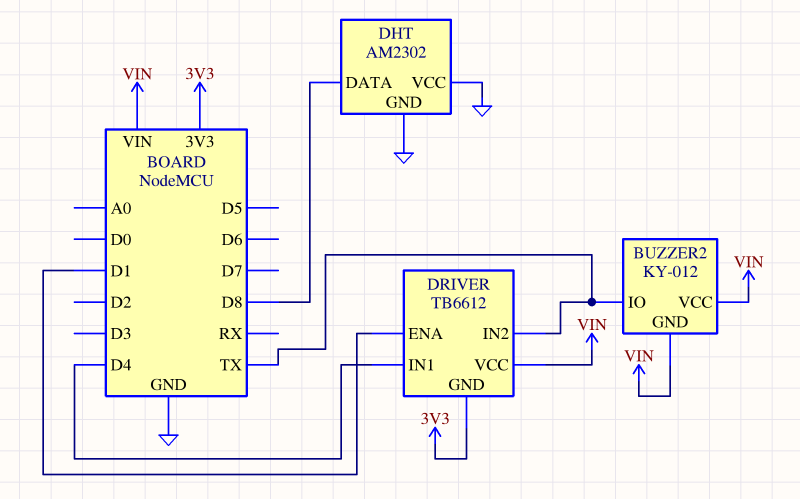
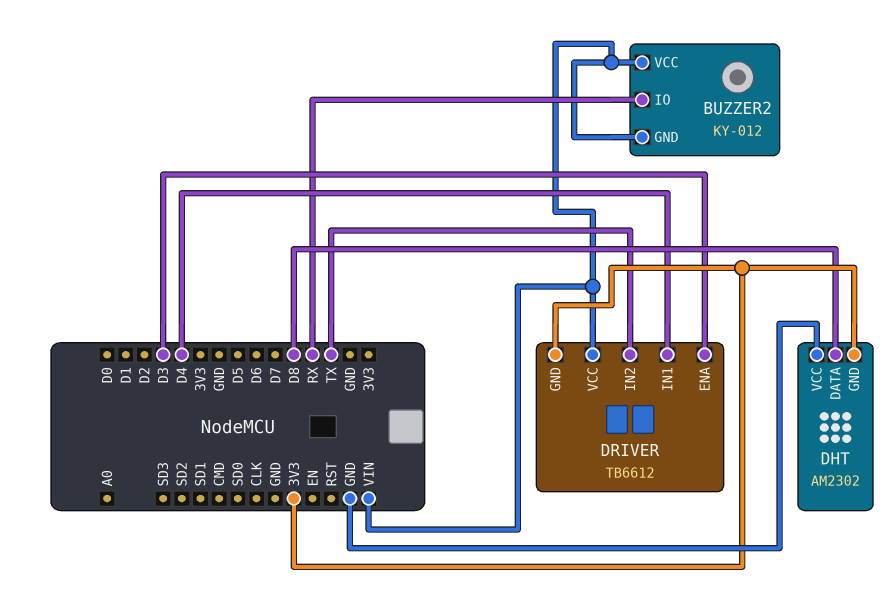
BUZZER2 pin IO: TX -> RX
DHT pin GND: GND -> 3V3
DRIVER pin ENA: D1 -> D3

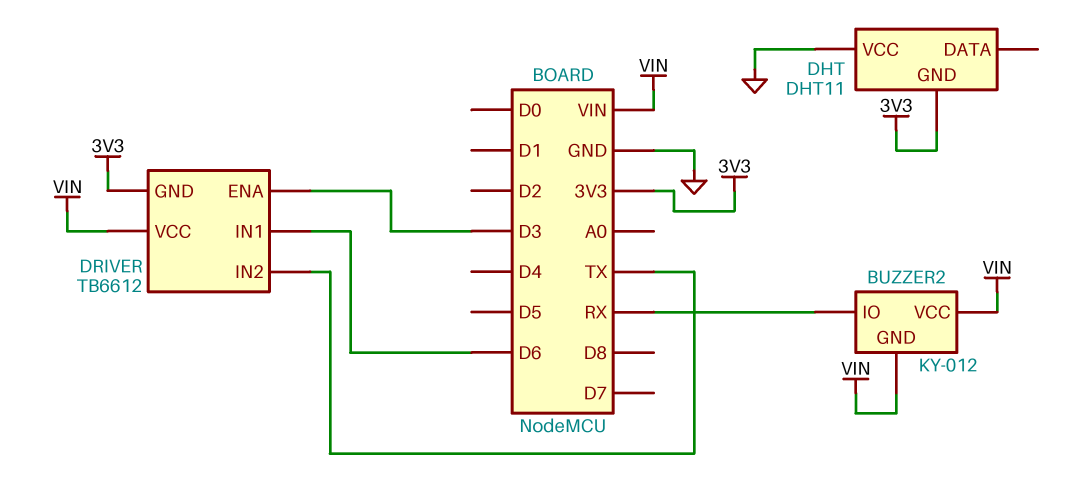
DHT: AM2302 -> DHT11
DHT pin DATA: D8 -> none
DRIVER pin IN1: D4 -> D6

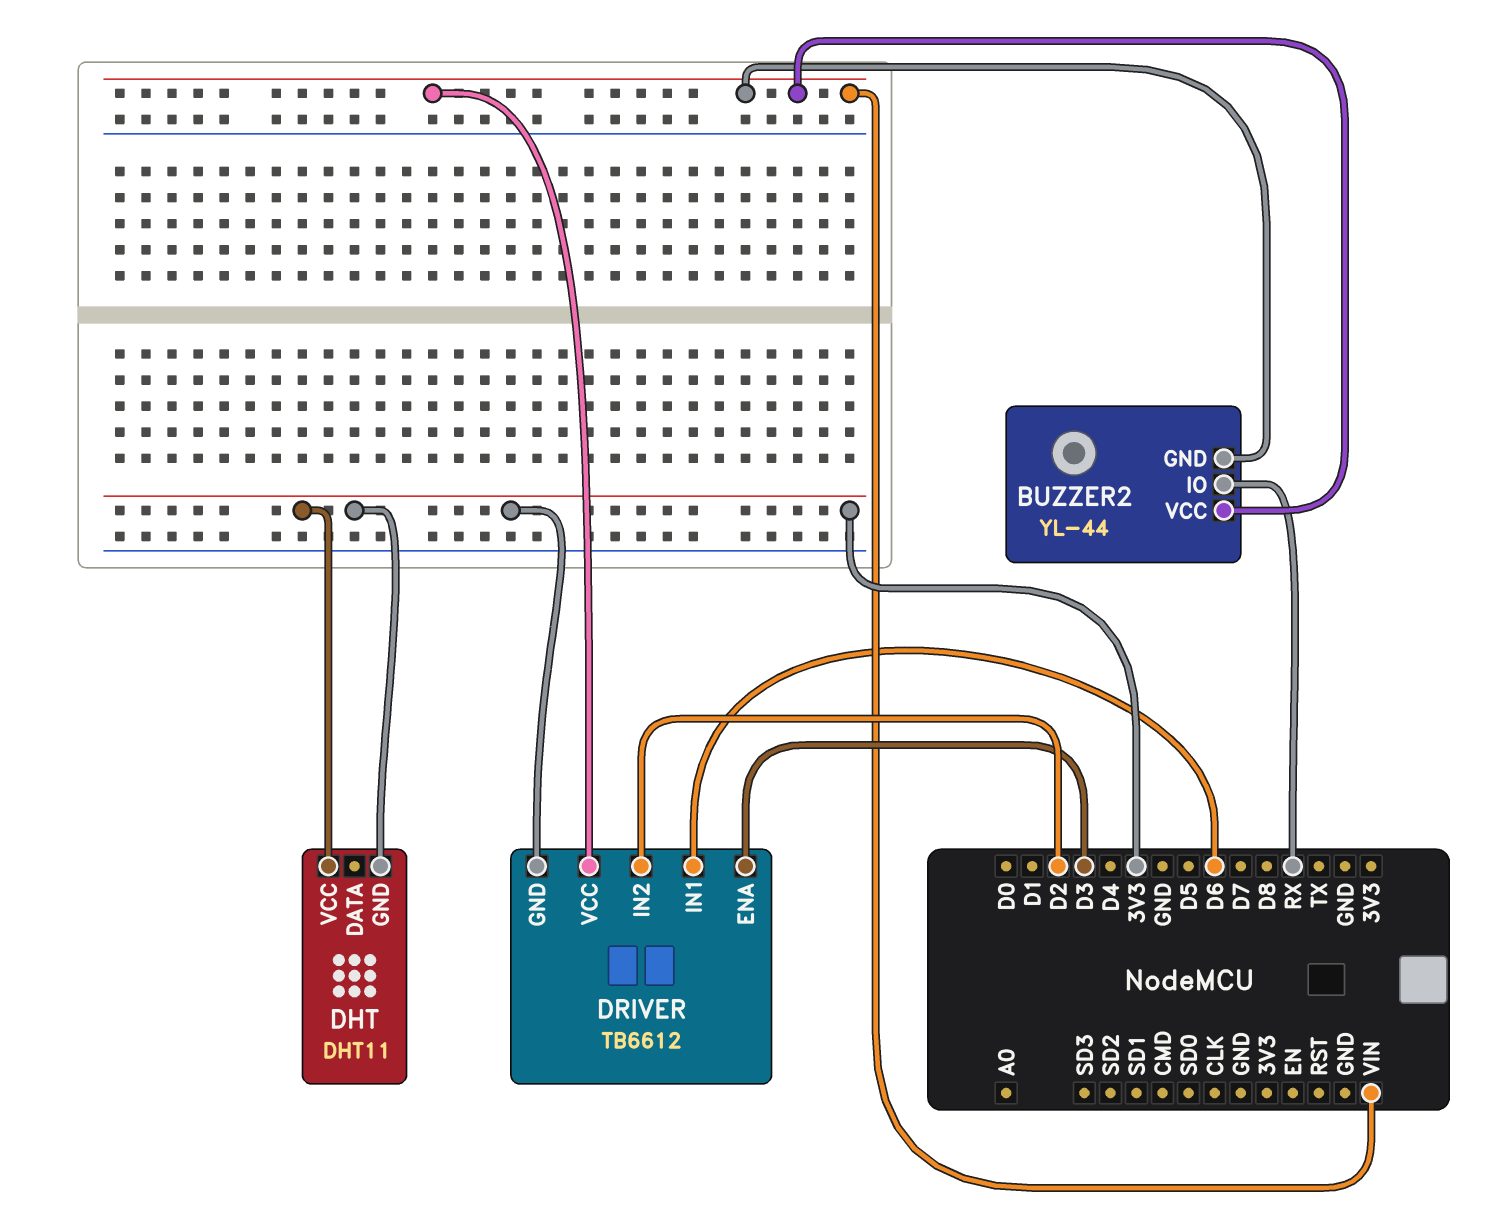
BUZZER2: KY-012 -> YL-44
DHT pin VCC: GND -> 3V3
DRIVER pin IN2: TX -> D2

